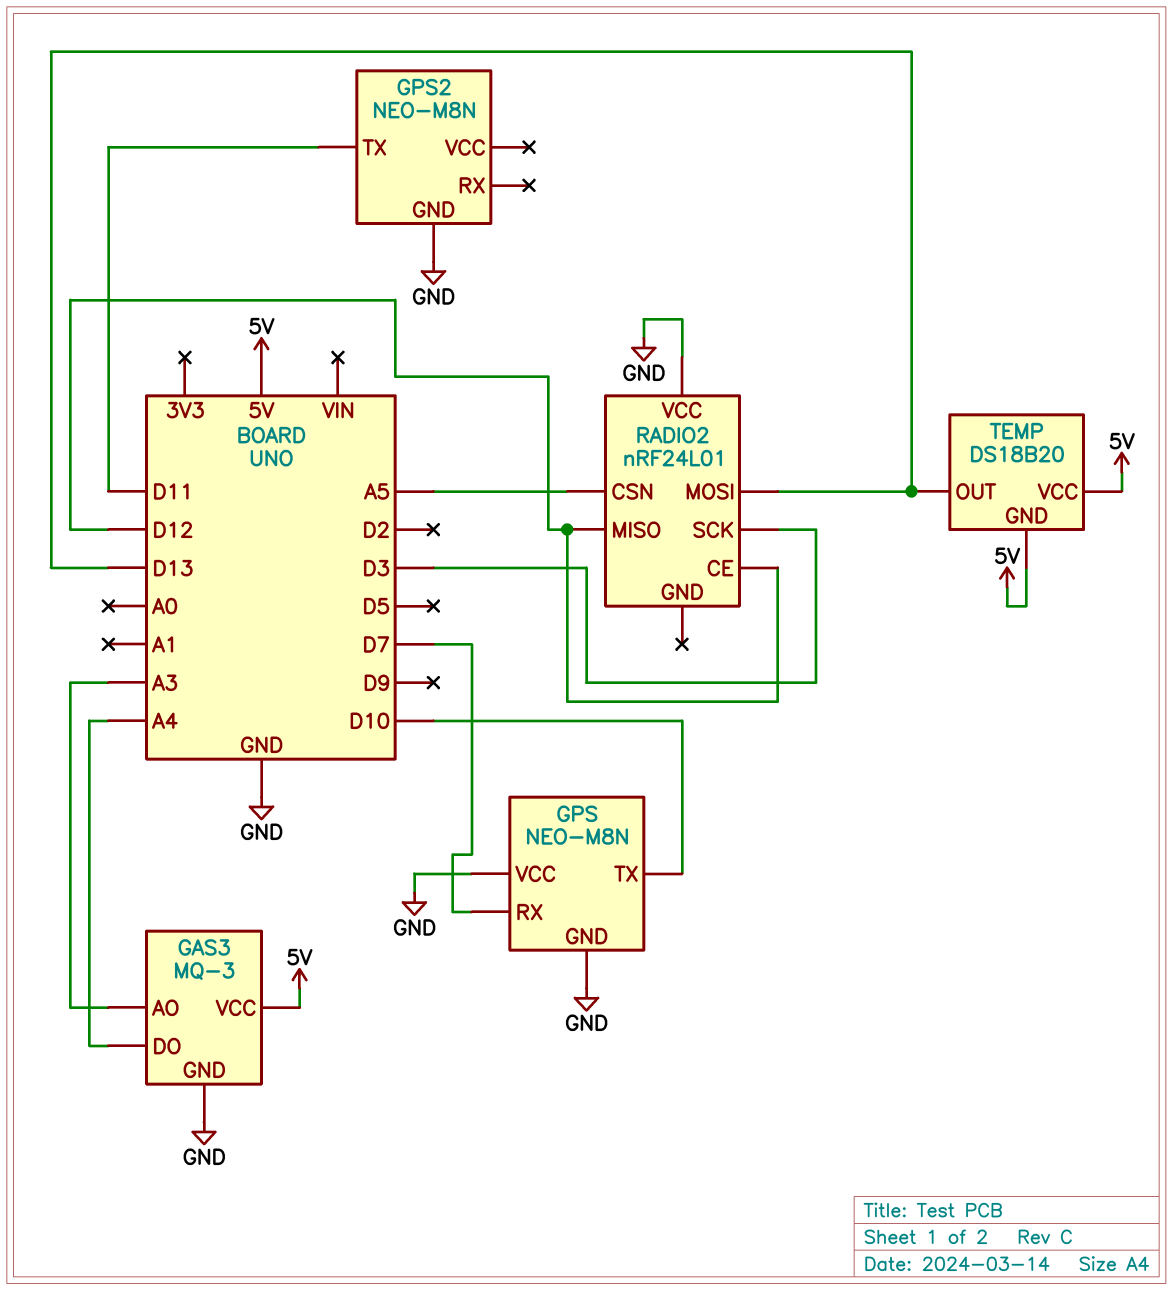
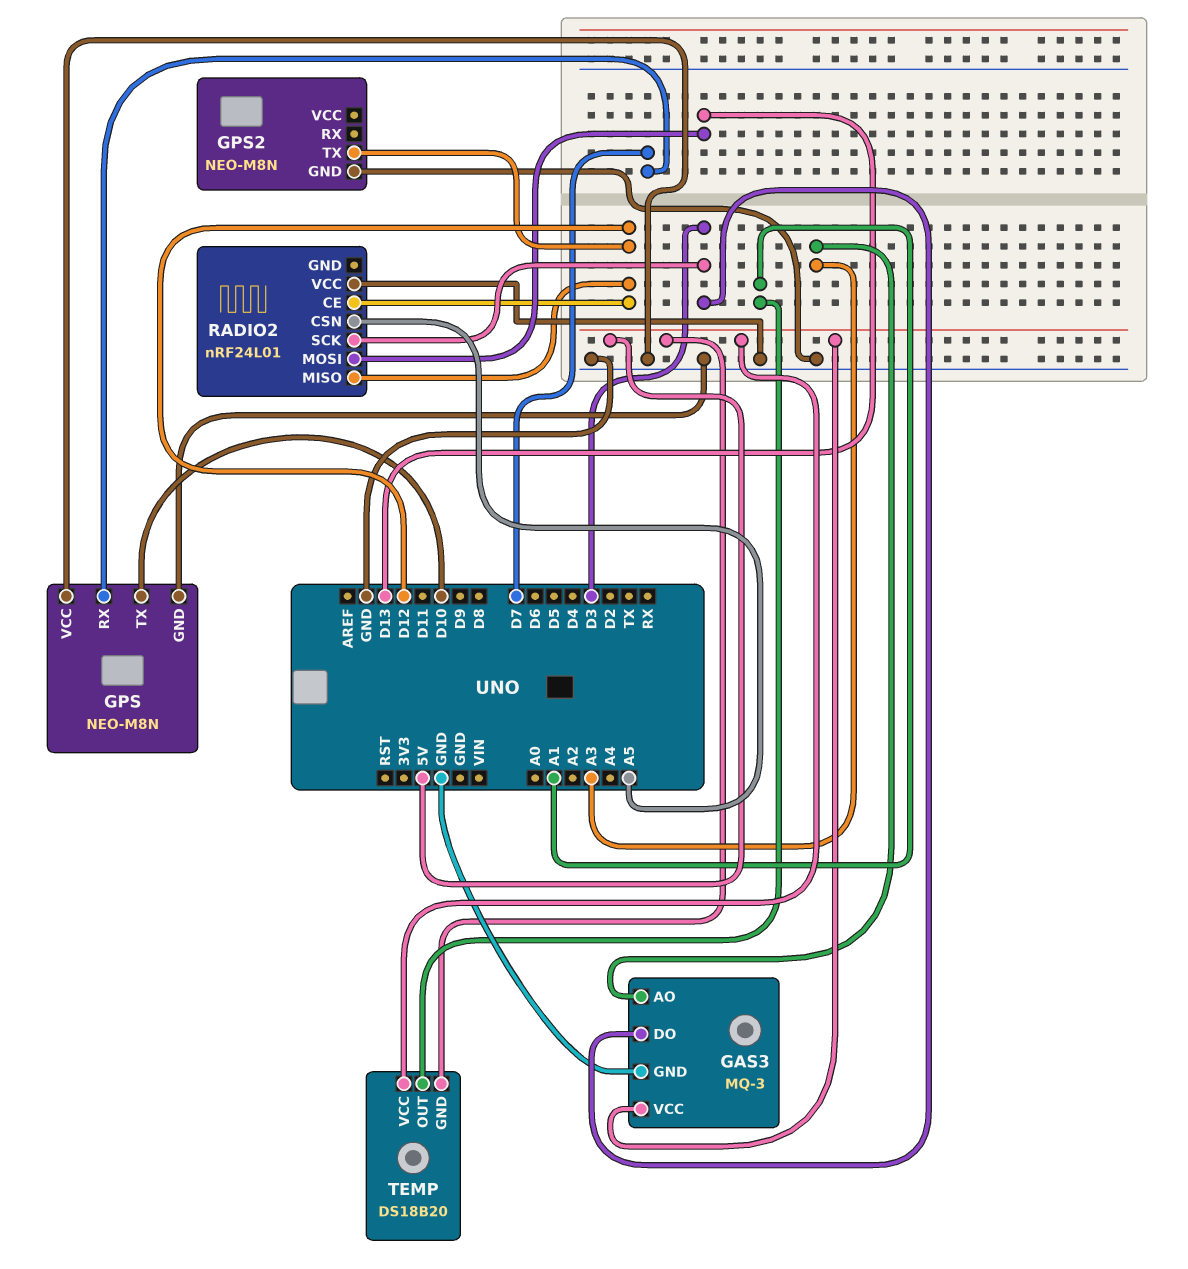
GAS3 pin DO: A4 -> D3
GPS2 pin TX: D11 -> D12
TEMP pin OUT: D13 -> A1

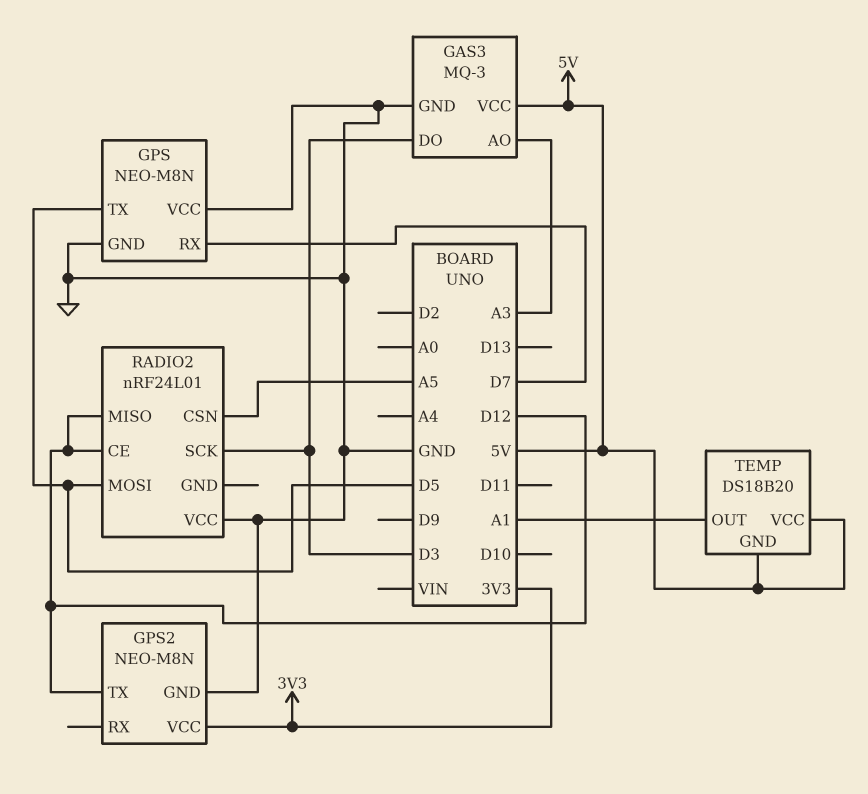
GPS pin TX: D10 -> D5
GPS2 pin VCC: none -> 3V3
RADIO2 pin MOSI: D13 -> D5

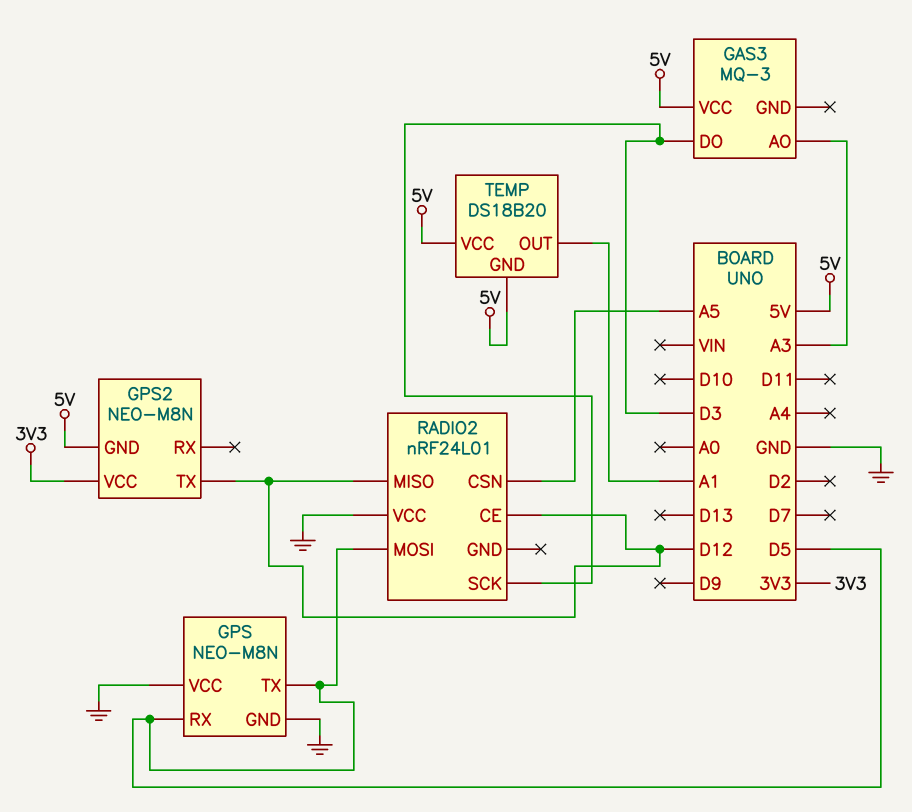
GAS3 pin GND: GND -> none
GPS pin RX: D7 -> D5
GPS2 pin GND: GND -> 5V

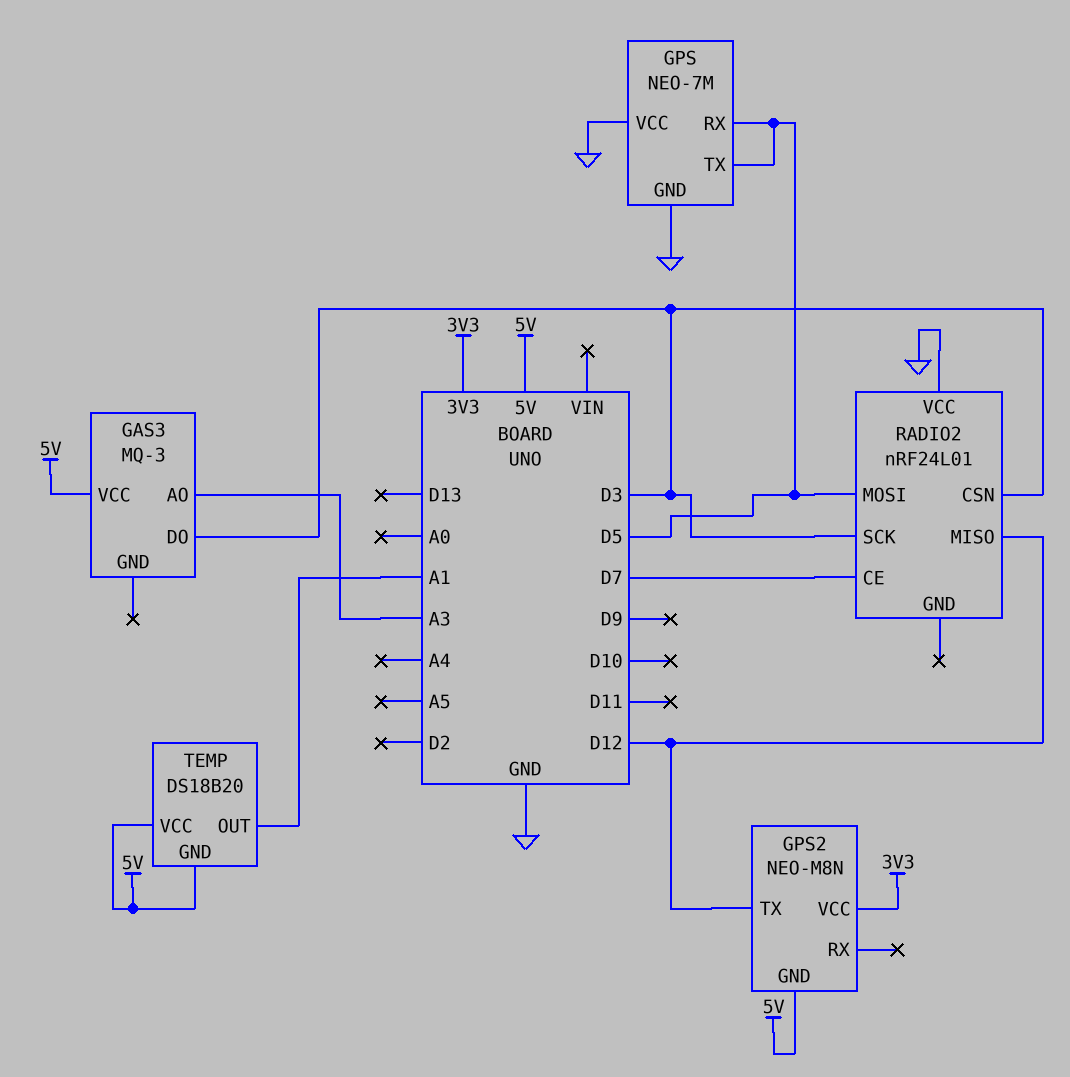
GPS: NEO-M8N -> NEO-7M
RADIO2 pin CE: D12 -> D7
RADIO2 pin CSN: A5 -> D3

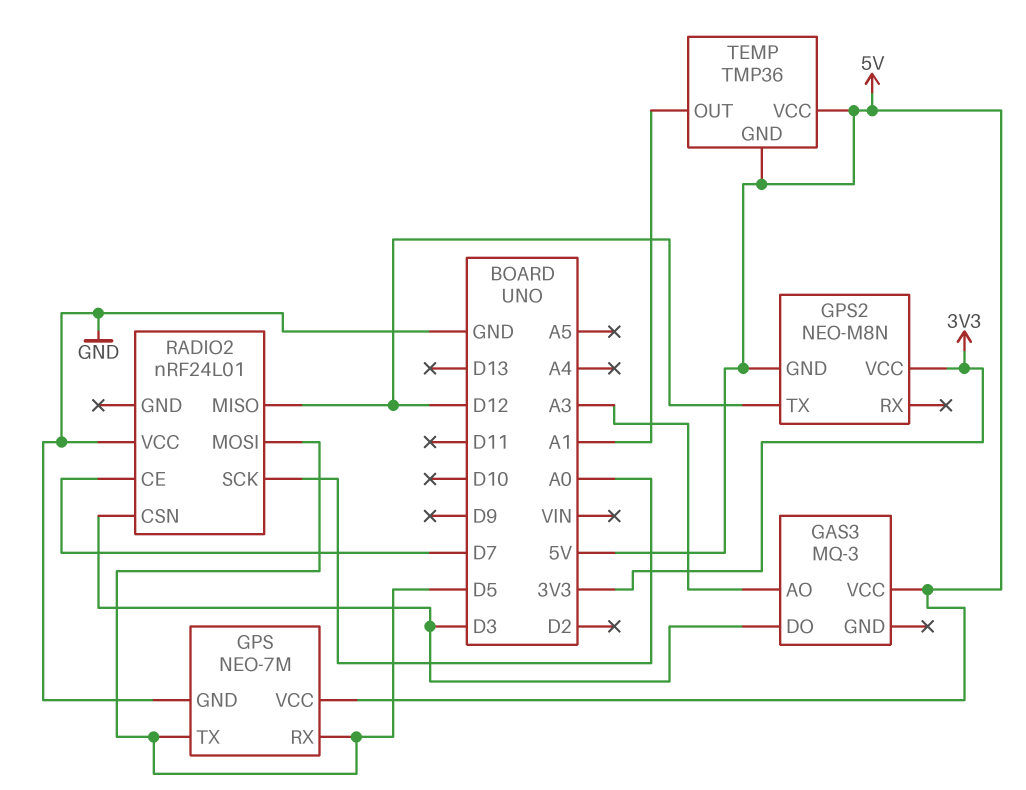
GPS pin VCC: GND -> 5V
RADIO2 pin SCK: D3 -> A0
TEMP: DS18B20 -> TMP36

